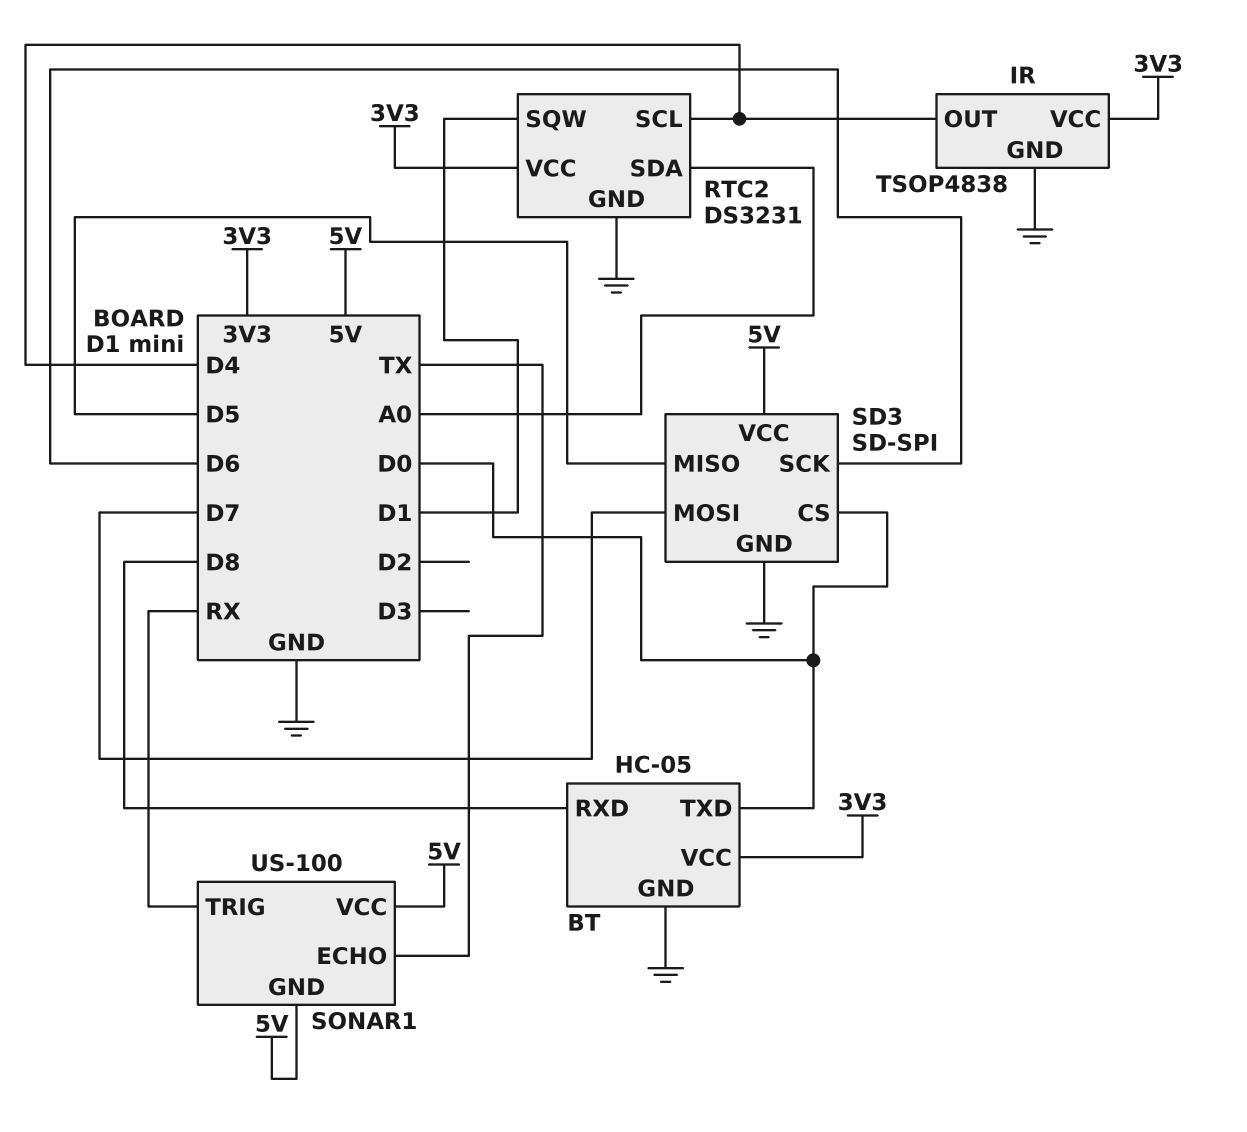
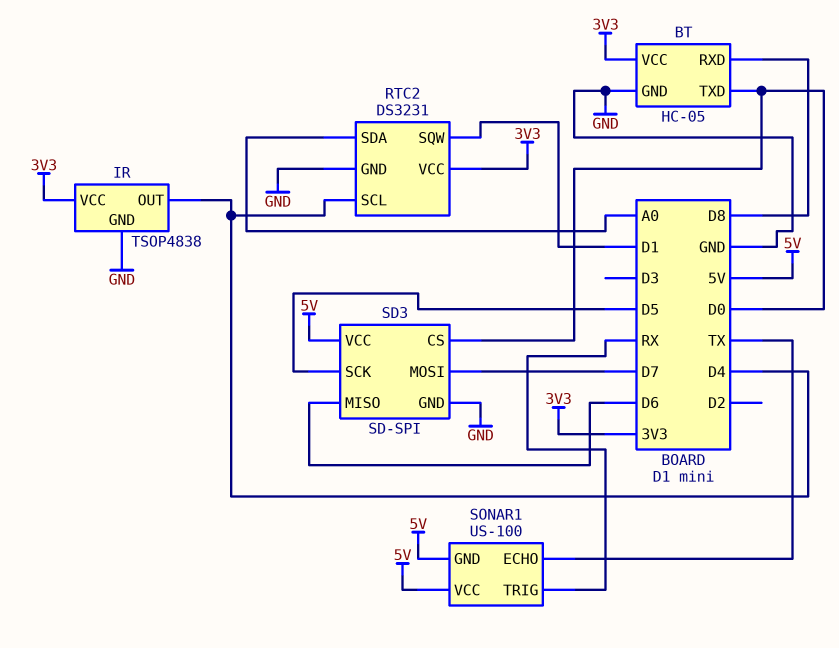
SD3 pin MISO: D5 -> D6
SD3 pin SCK: D6 -> D5

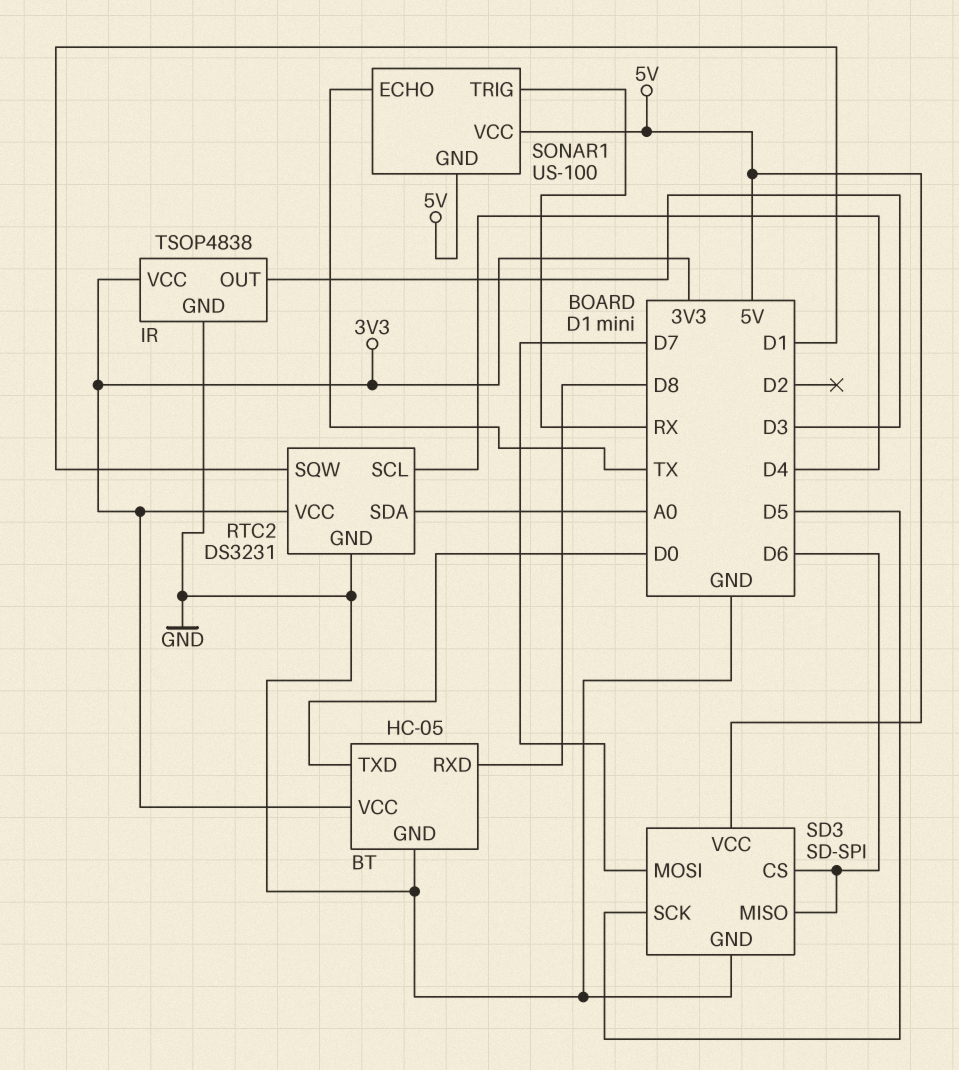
IR pin OUT: D4 -> D3
SD3 pin CS: D0 -> D6

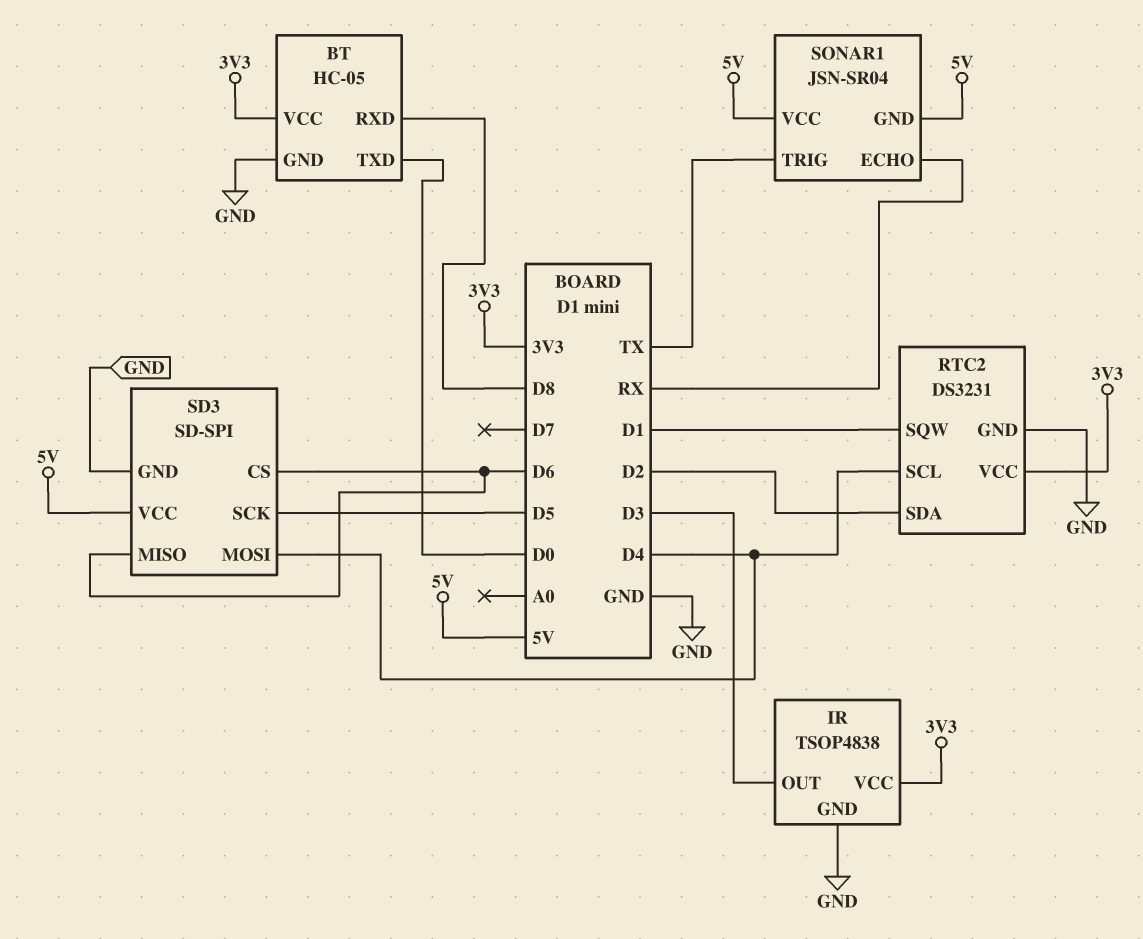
RTC2 pin SDA: A0 -> D2
SD3 pin MOSI: D7 -> D4
SONAR1: US-100 -> JSN-SR04
SONAR1 pin ECHO: TX -> RX
SONAR1 pin TRIG: RX -> TX

